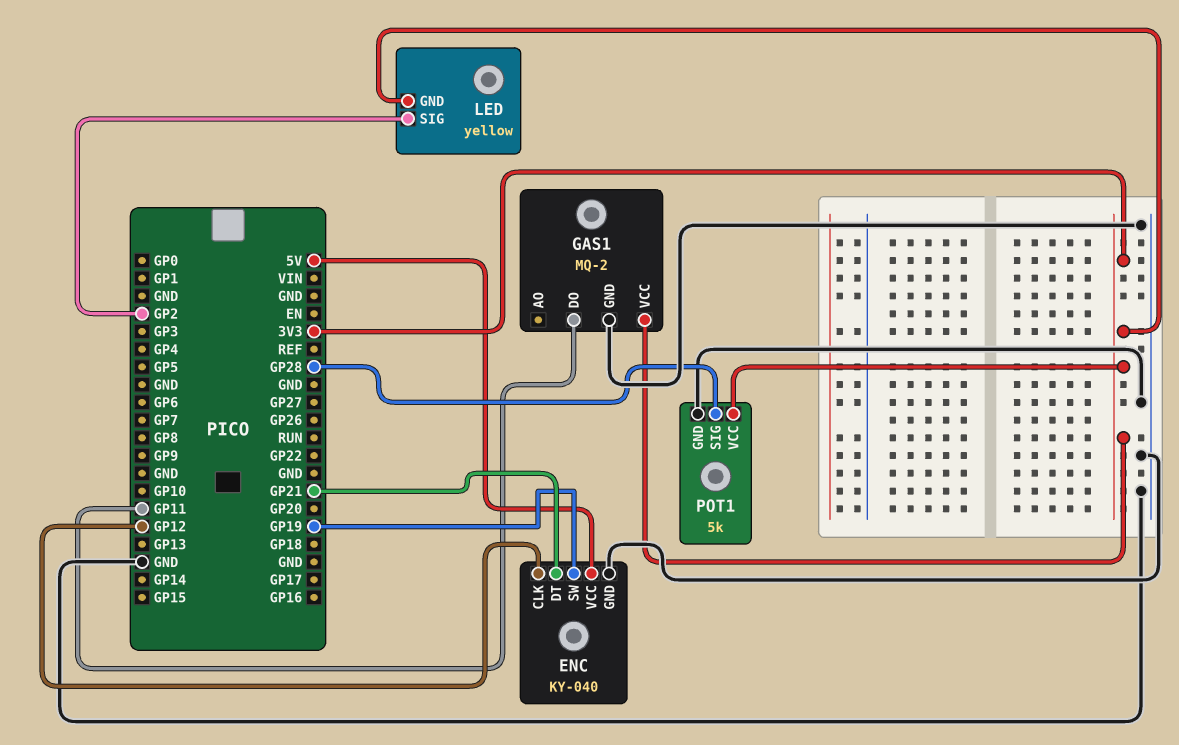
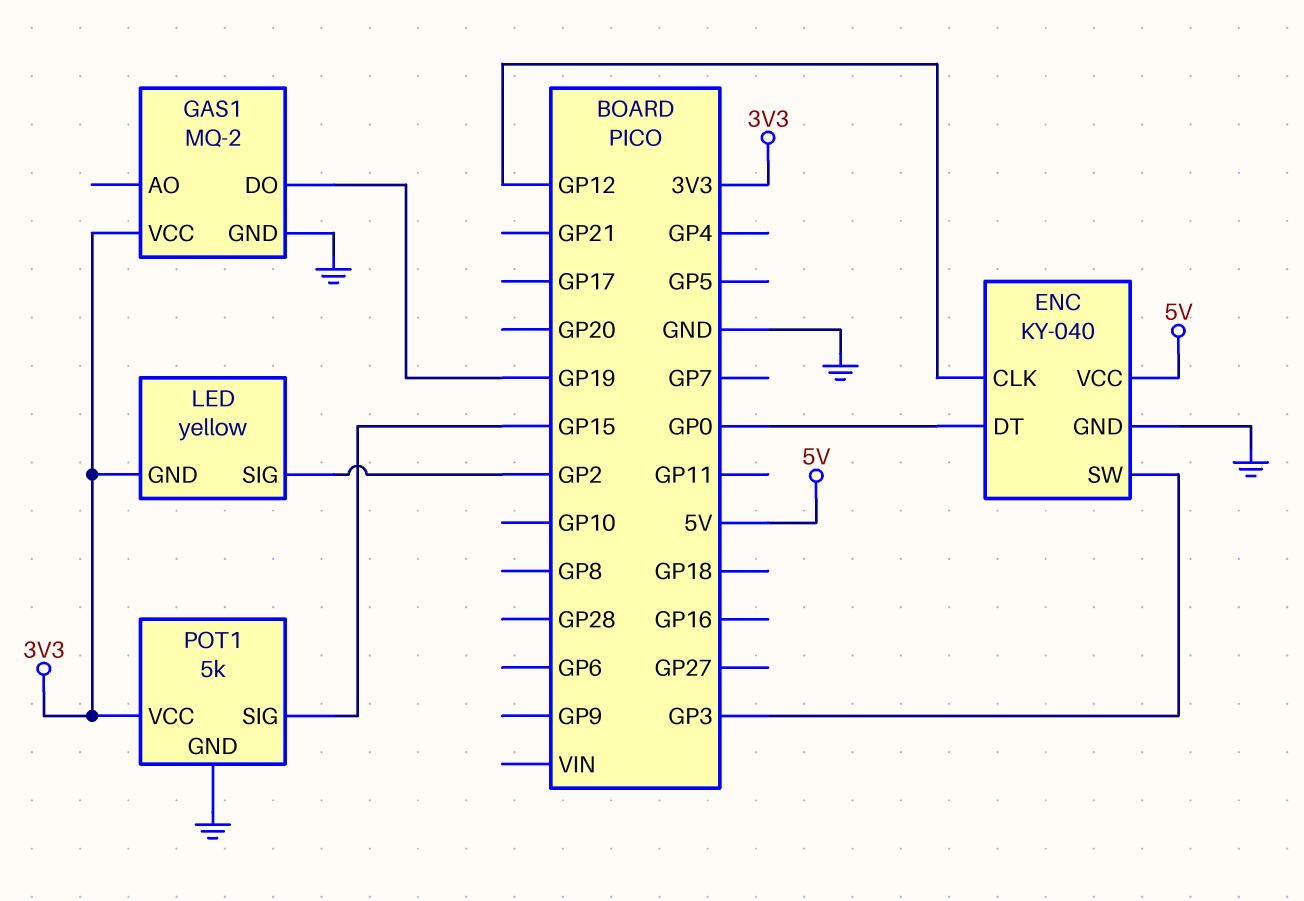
ENC pin DT: GP21 -> GP0
ENC pin SW: GP19 -> GP3
GAS1 pin DO: GP11 -> GP19
POT1 pin SIG: GP28 -> GP15

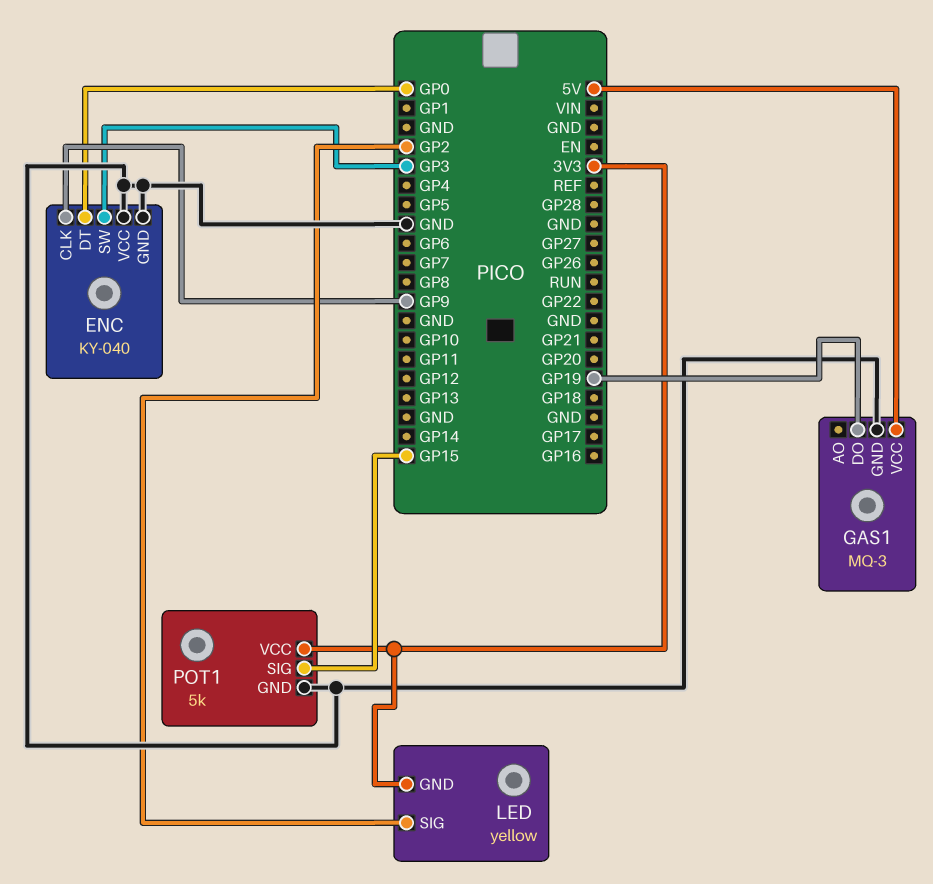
ENC pin CLK: GP12 -> GP9
ENC pin VCC: 5V -> GND
GAS1: MQ-2 -> MQ-3
GAS1 pin VCC: 3V3 -> 5V

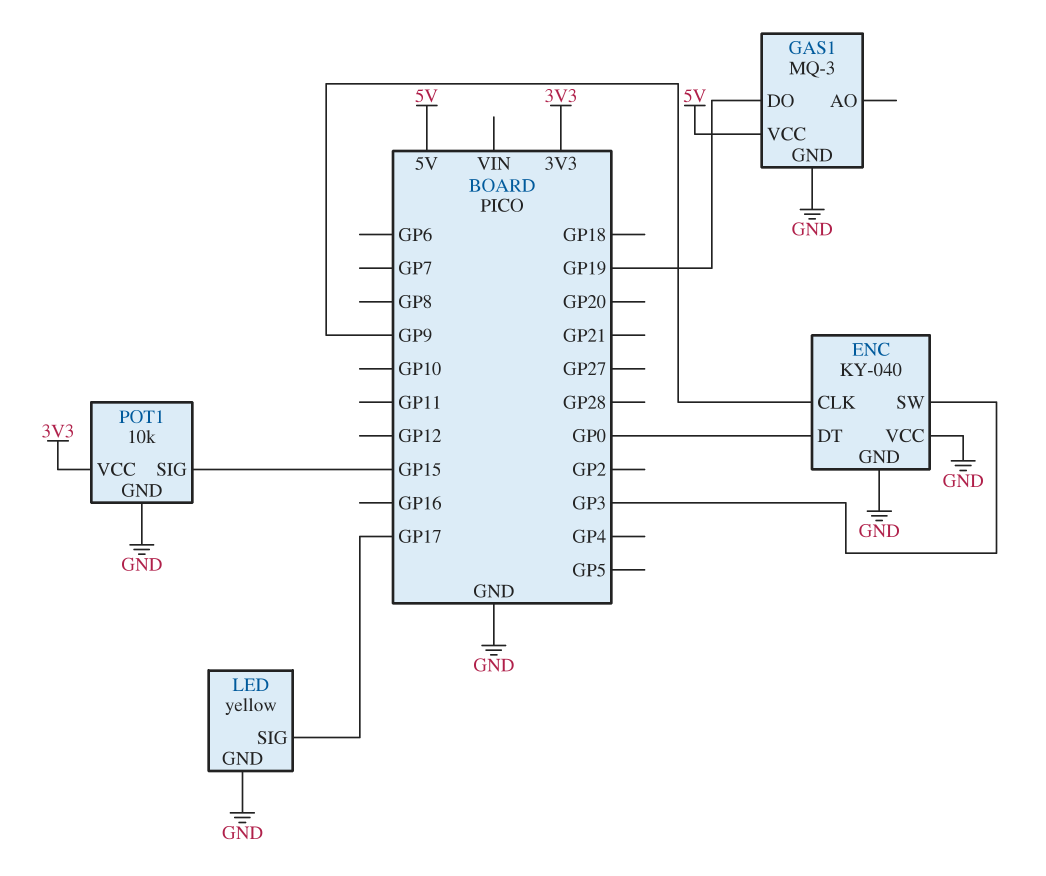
LED pin GND: 3V3 -> GND
LED pin SIG: GP2 -> GP17
POT1: 5k -> 10k

